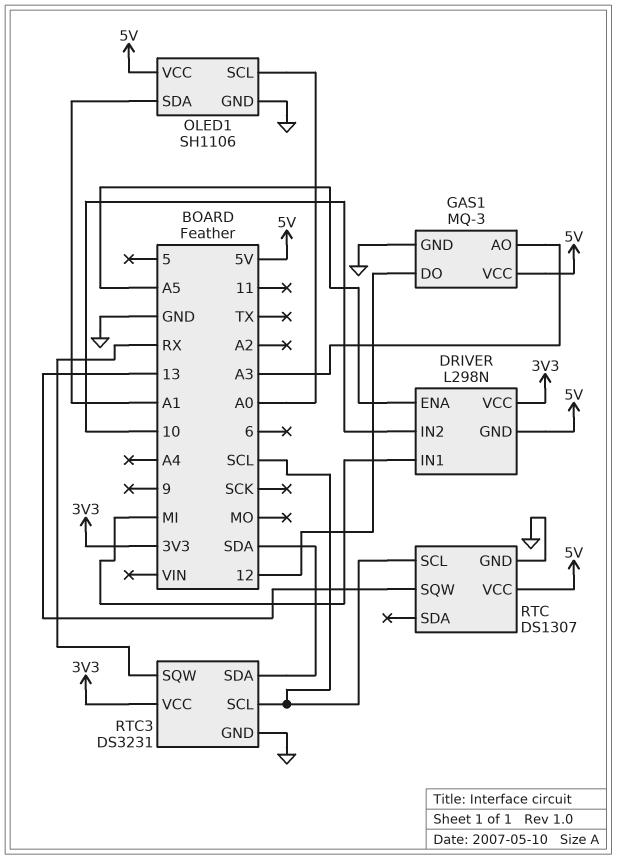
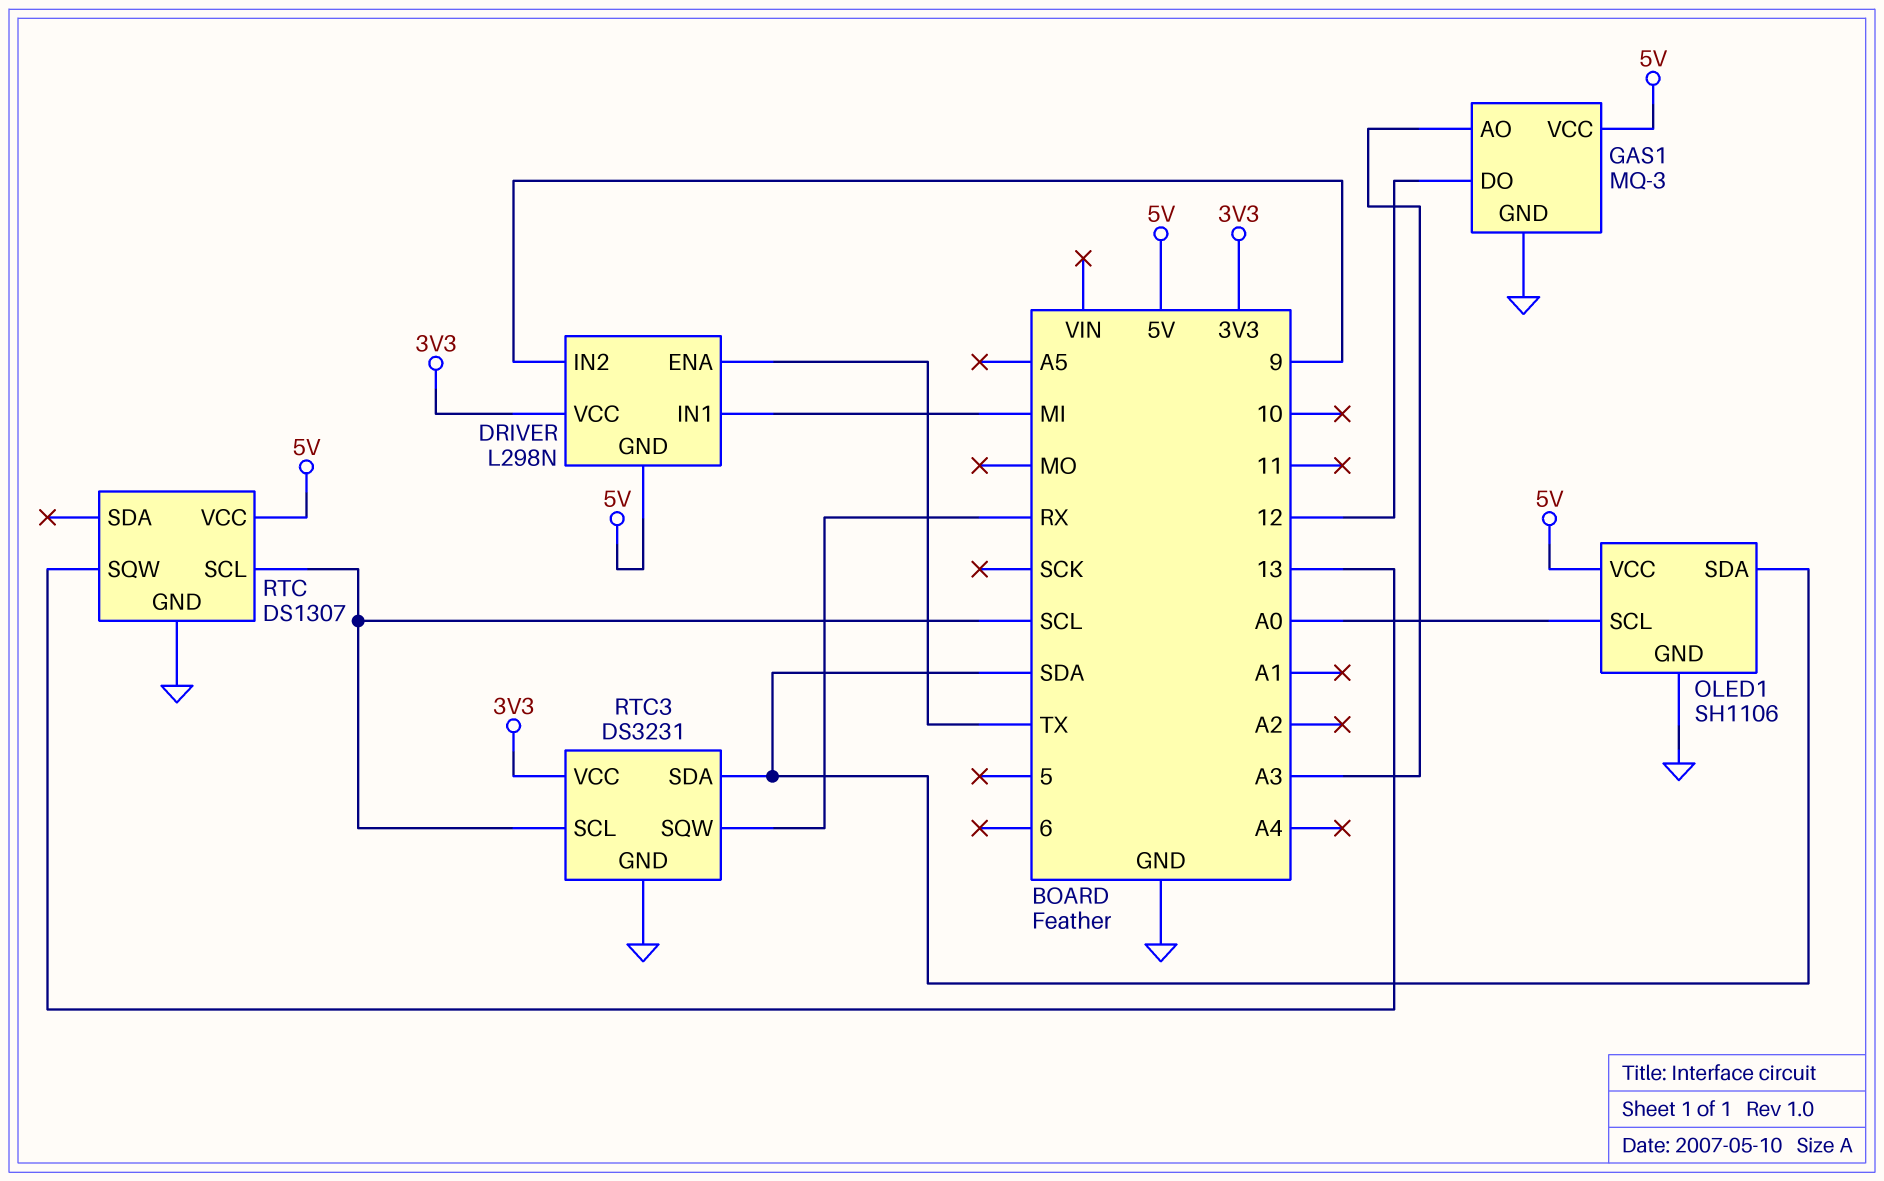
DRIVER pin ENA: A5 -> TX
DRIVER pin IN2: 10 -> 9
OLED1 pin SDA: A1 -> SDA

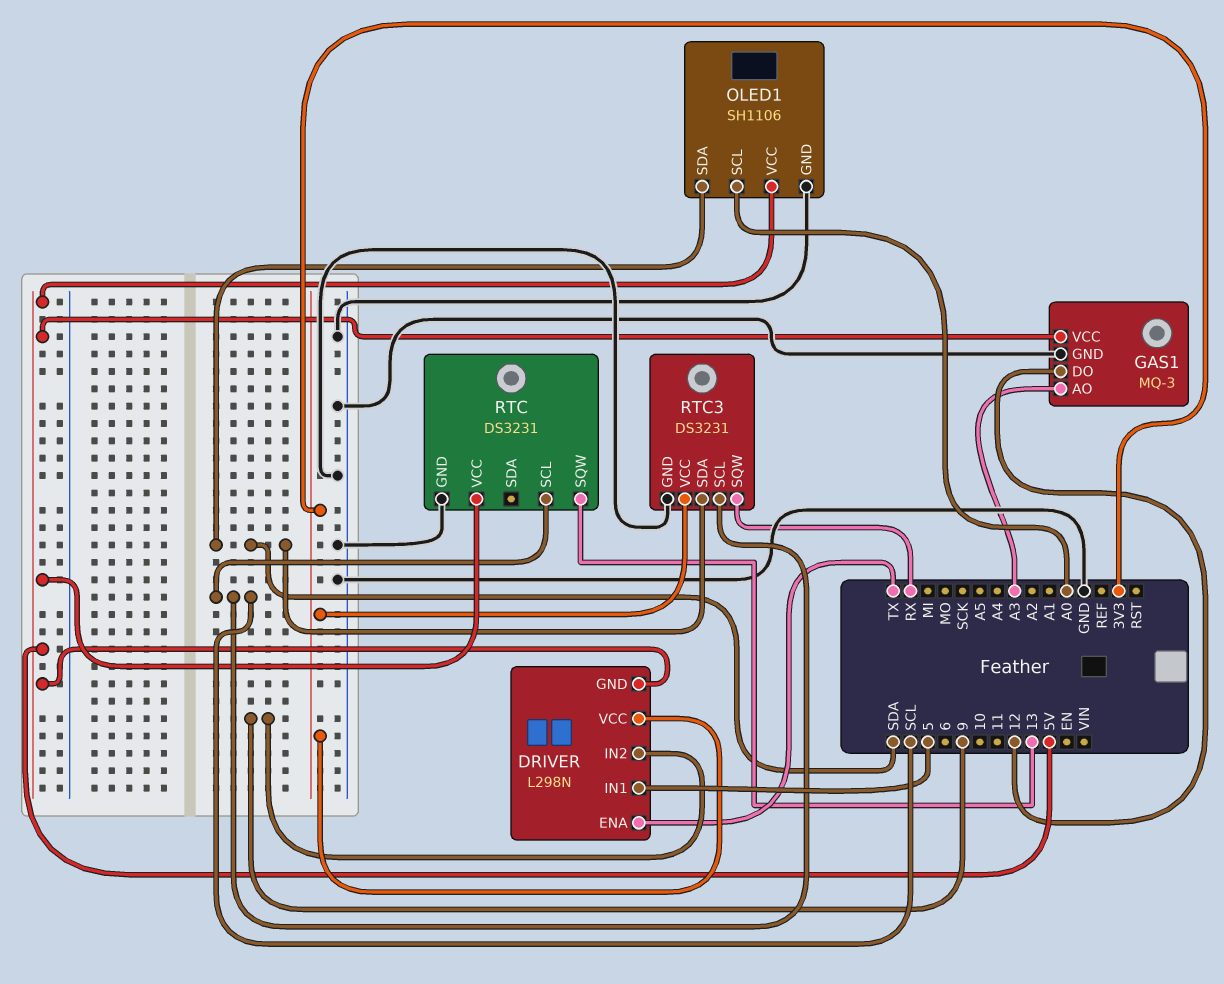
DRIVER pin IN1: MI -> 5
RTC: DS1307 -> DS3231

